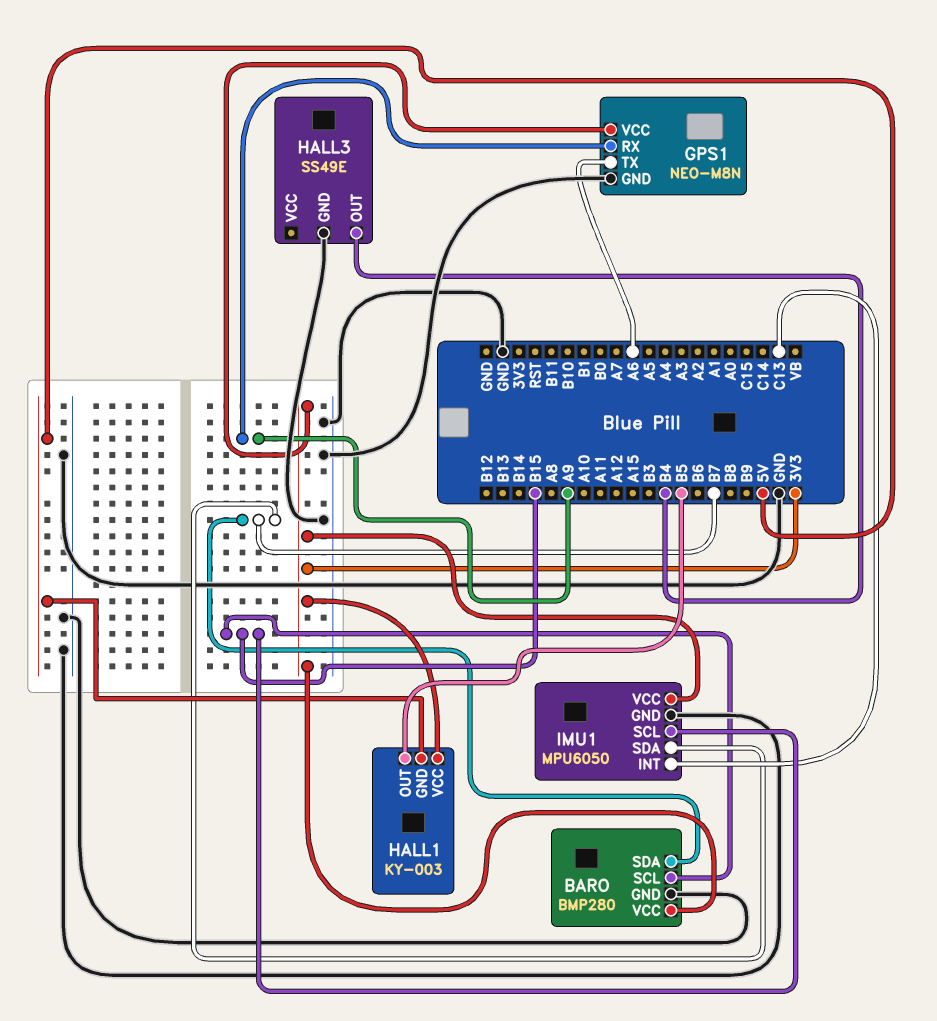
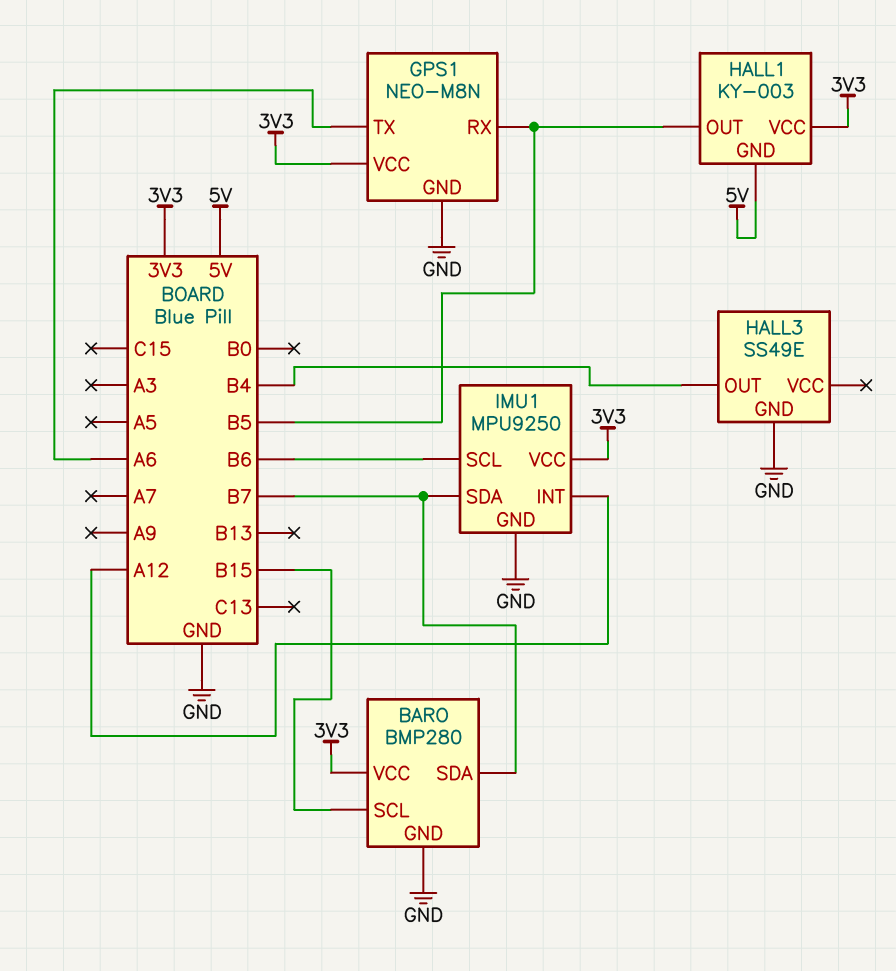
GPS1 pin RX: A9 -> B5
IMU1: MPU6050 -> MPU9250
IMU1 pin INT: C13 -> A12
IMU1 pin SCL: B15 -> B6

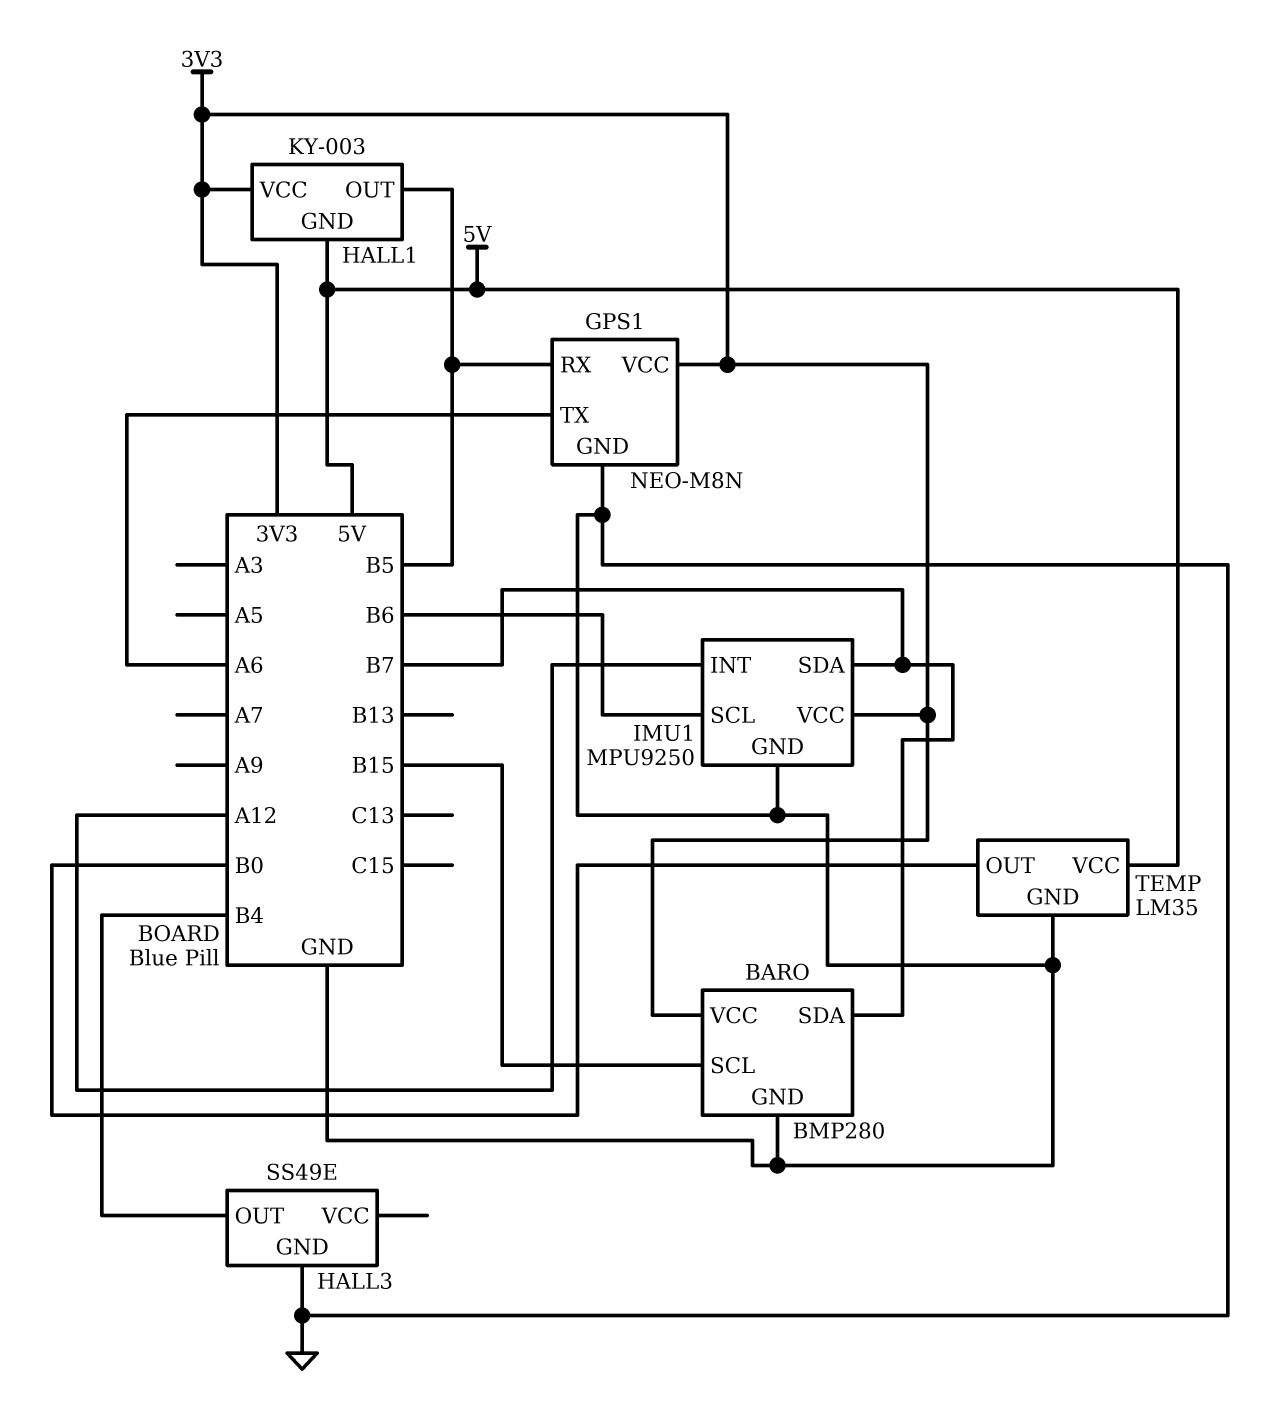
TEMP: none -> LM35
TEMP pin GND: none -> GND
TEMP pin OUT: none -> B0
TEMP pin VCC: none -> 5V

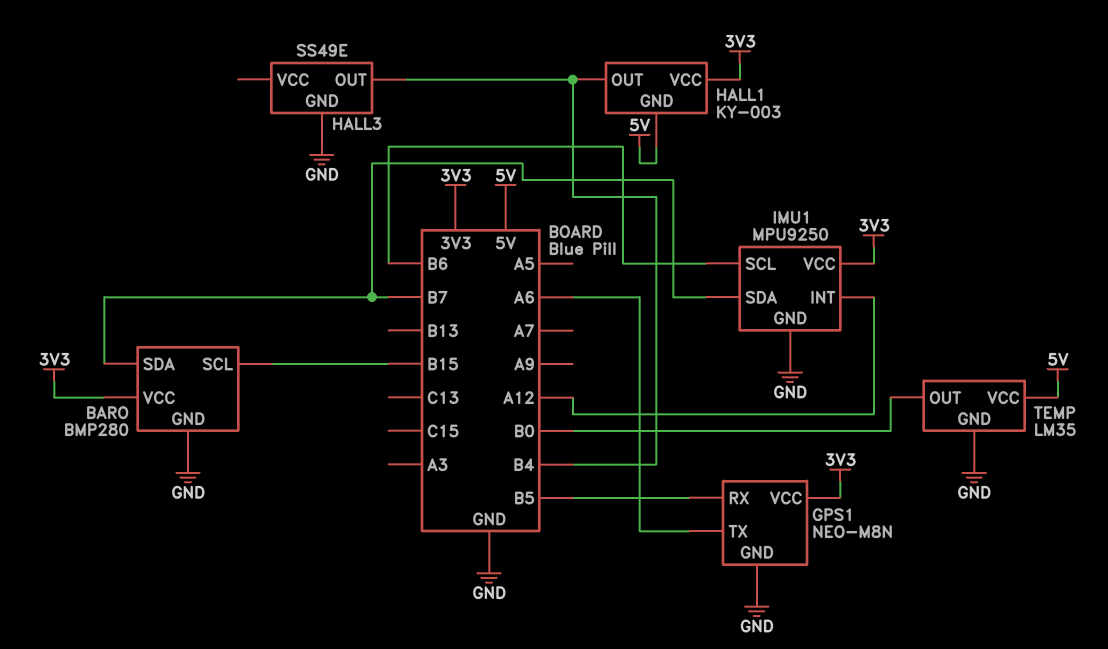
HALL1 pin OUT: B5 -> B4

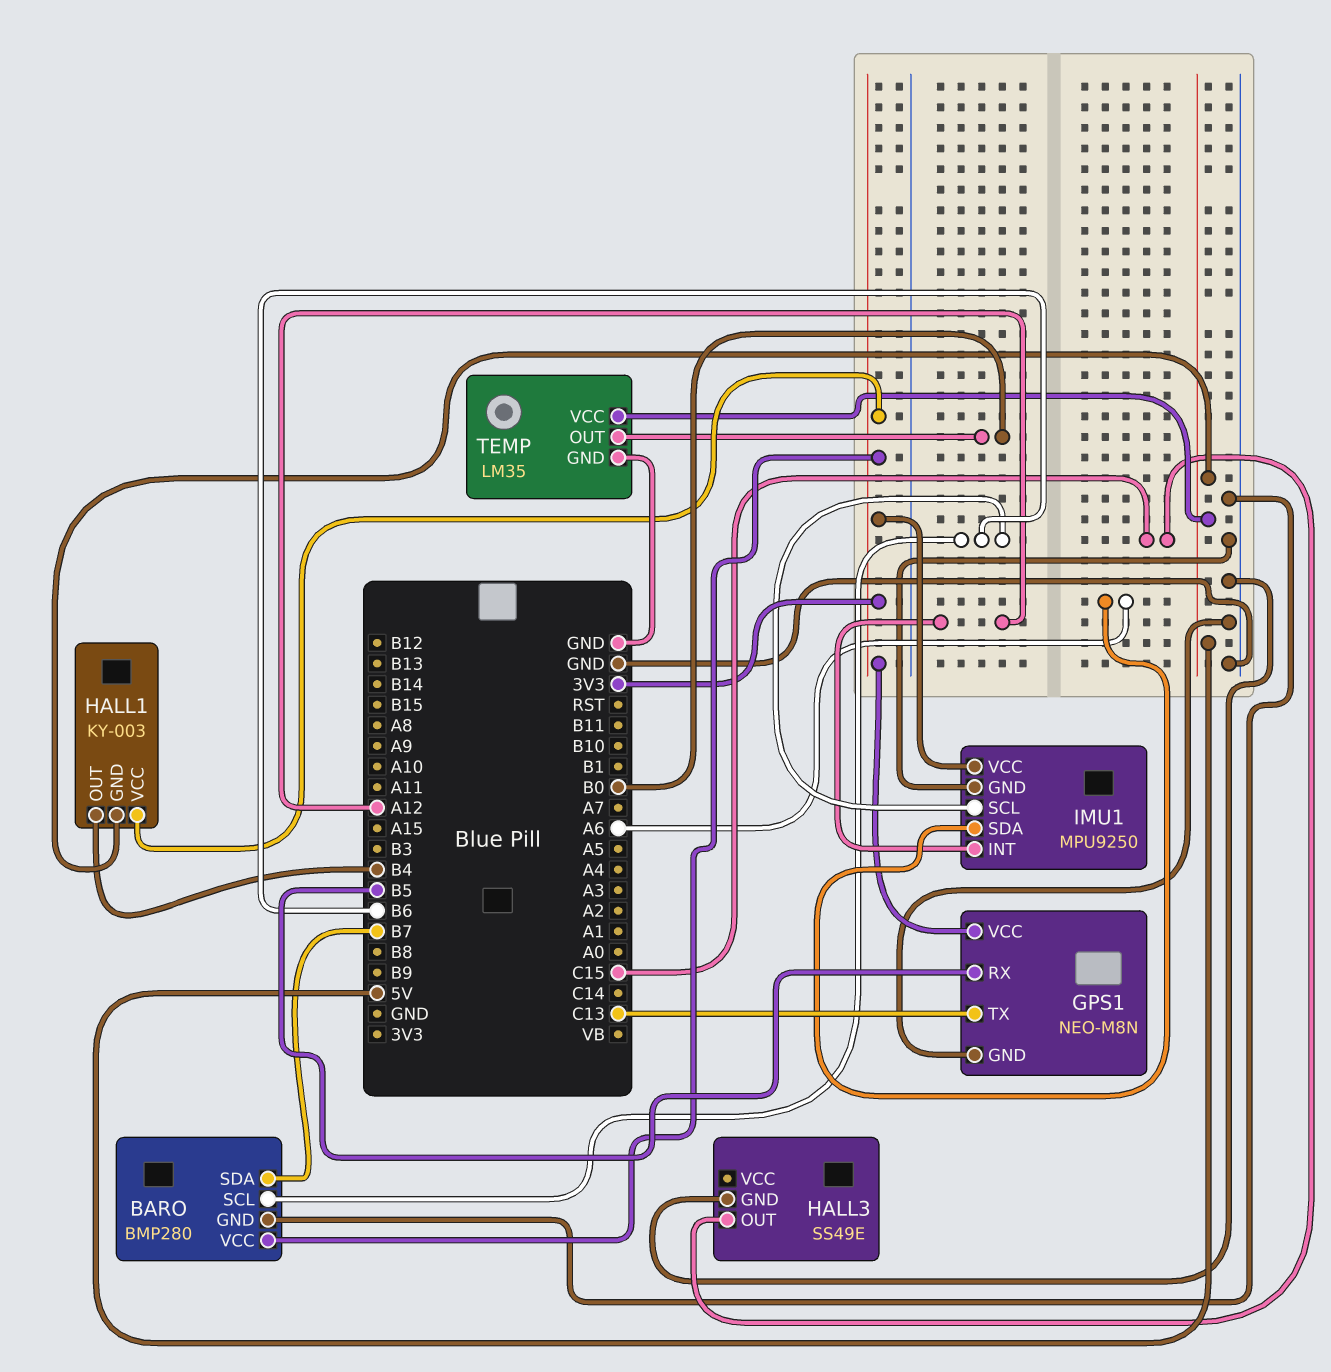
BARO pin SCL: B15 -> B6
GPS1 pin TX: A6 -> C13
HALL3 pin OUT: B4 -> C15
IMU1 pin SDA: B7 -> A6

